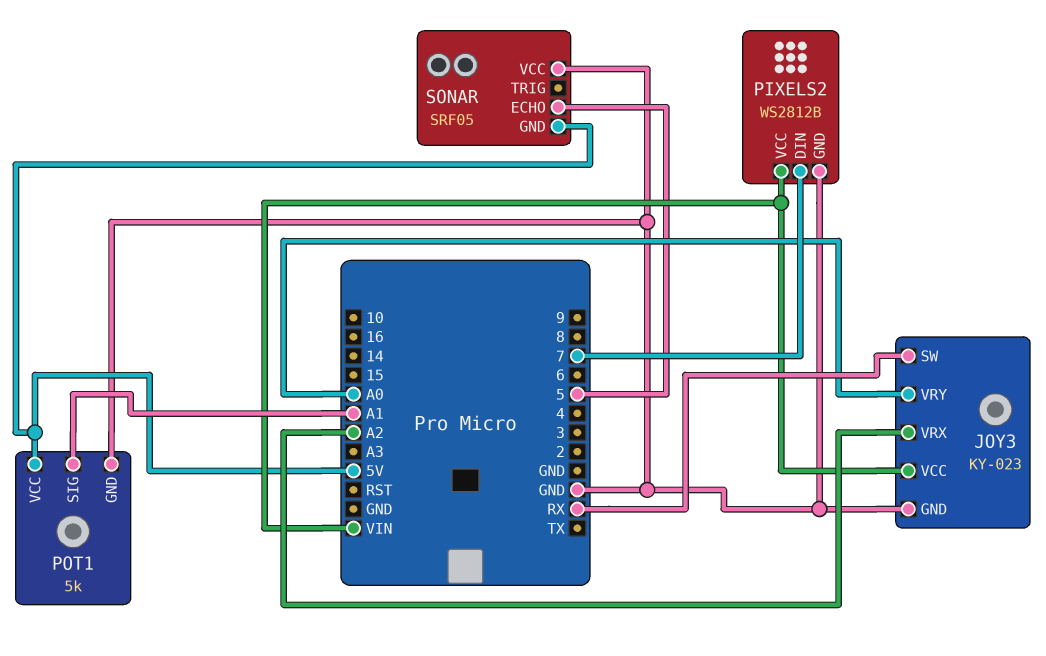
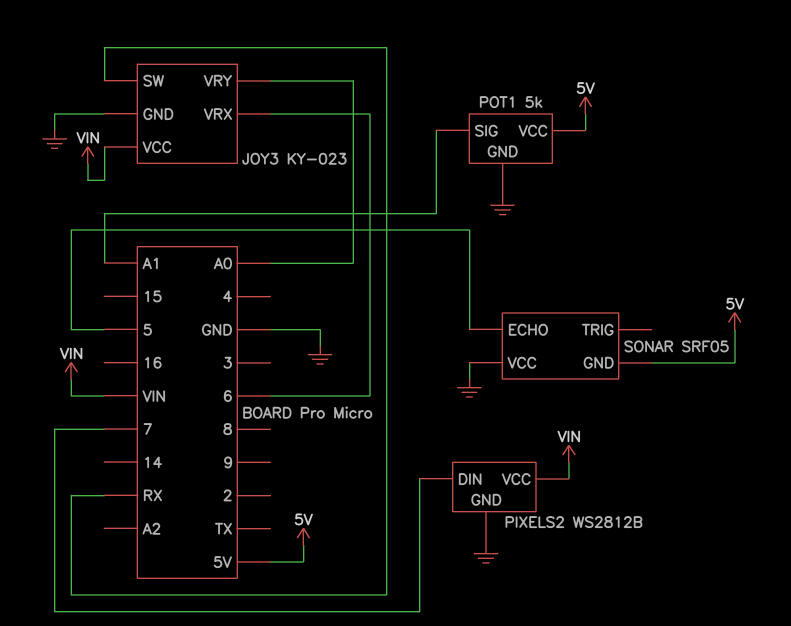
JOY3 pin VRX: A2 -> 6

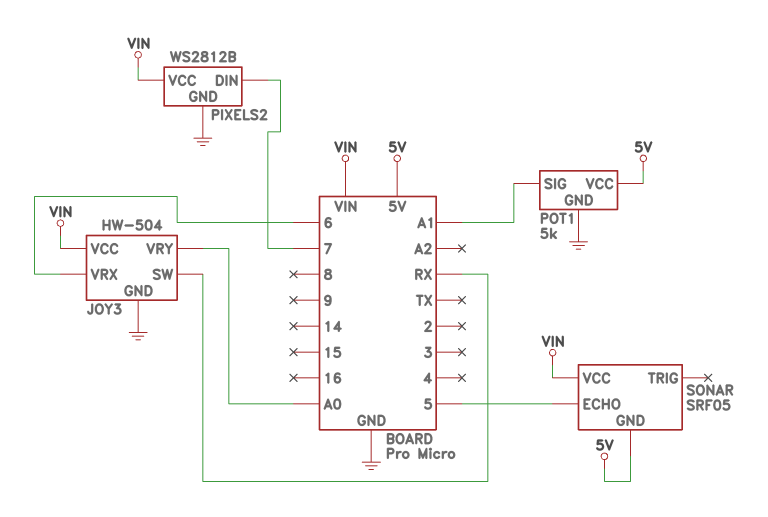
JOY3: KY-023 -> HW-504
SONAR pin VCC: GND -> VIN

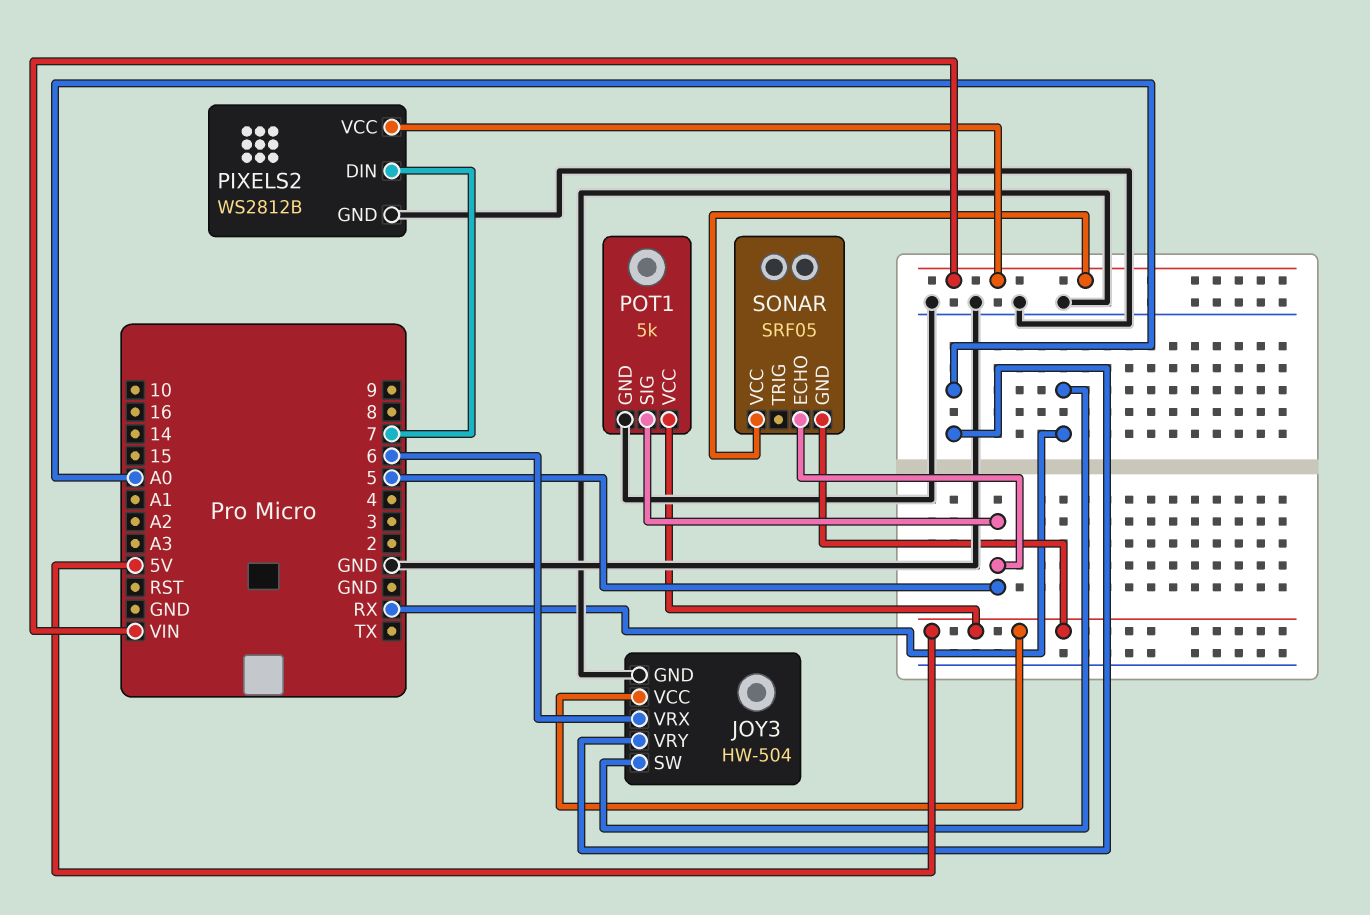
JOY3 pin VCC: VIN -> 5V
POT1 pin SIG: A1 -> 5

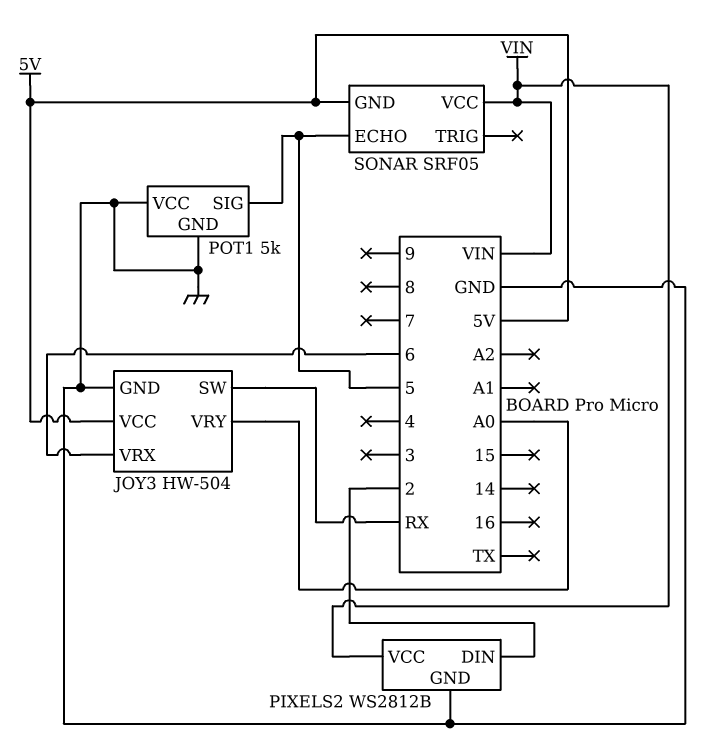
PIXELS2 pin DIN: 7 -> 2
POT1 pin VCC: 5V -> GND

